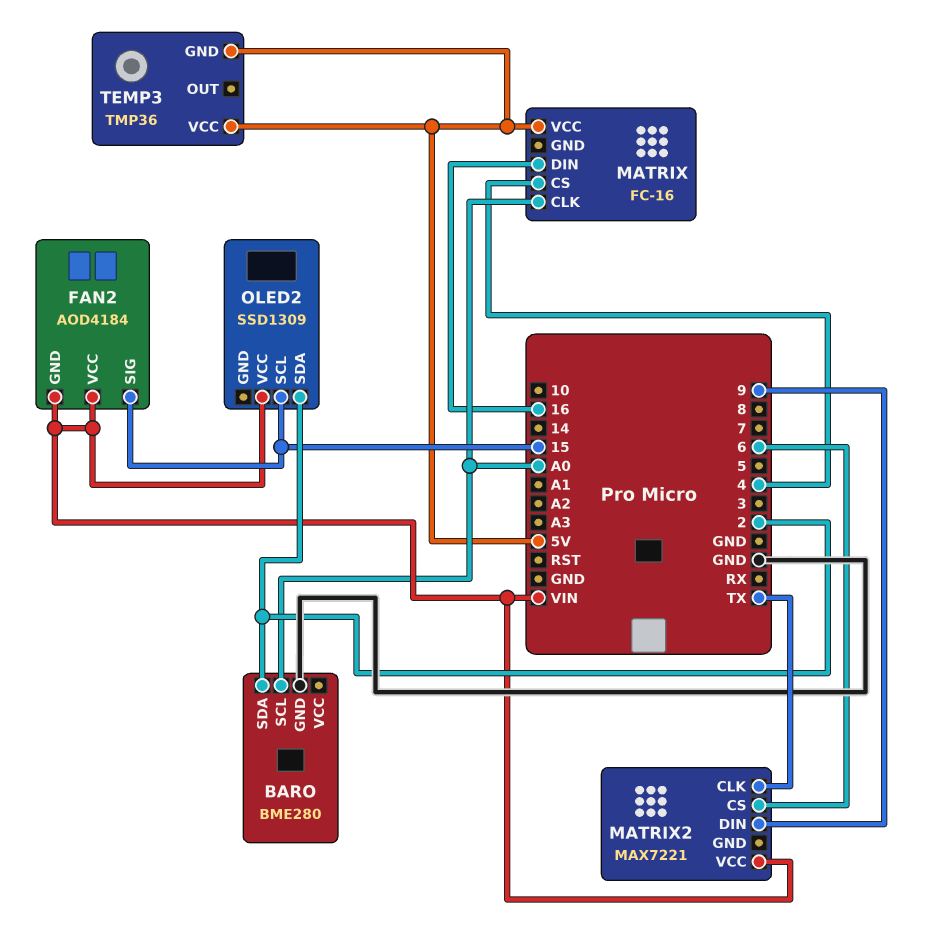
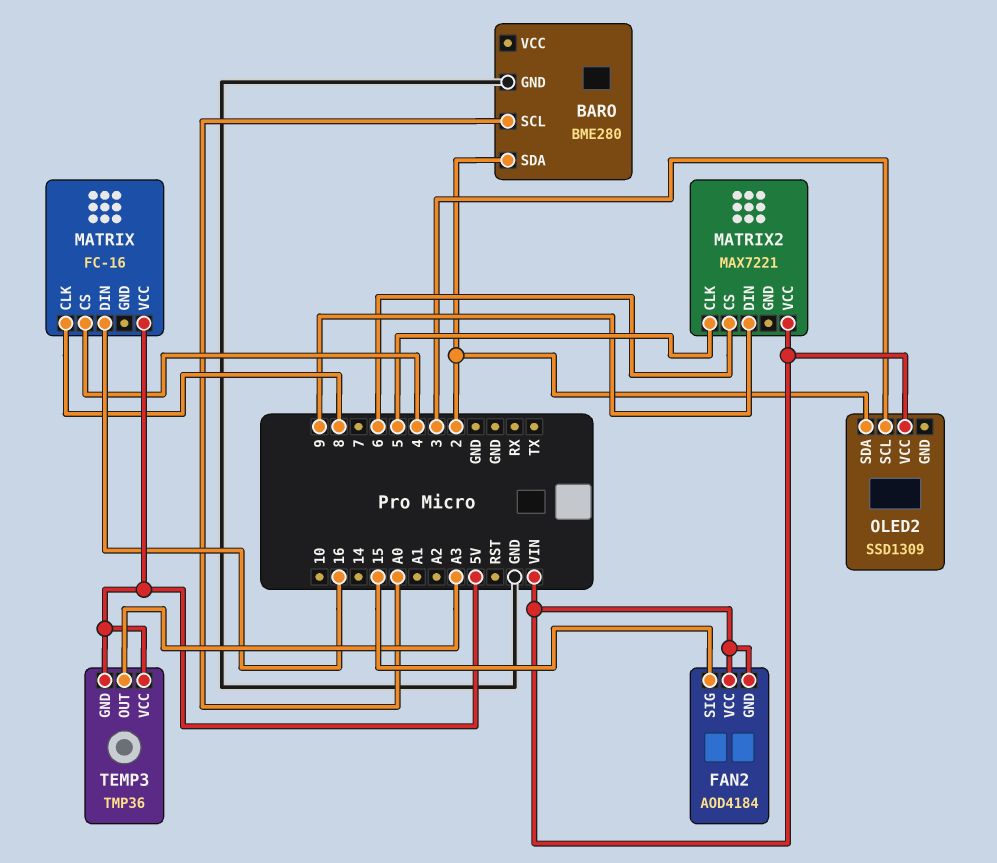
MATRIX pin CLK: A0 -> 8
MATRIX2 pin CLK: TX -> 5
OLED2 pin SCL: 15 -> 3
TEMP3 pin OUT: none -> A3

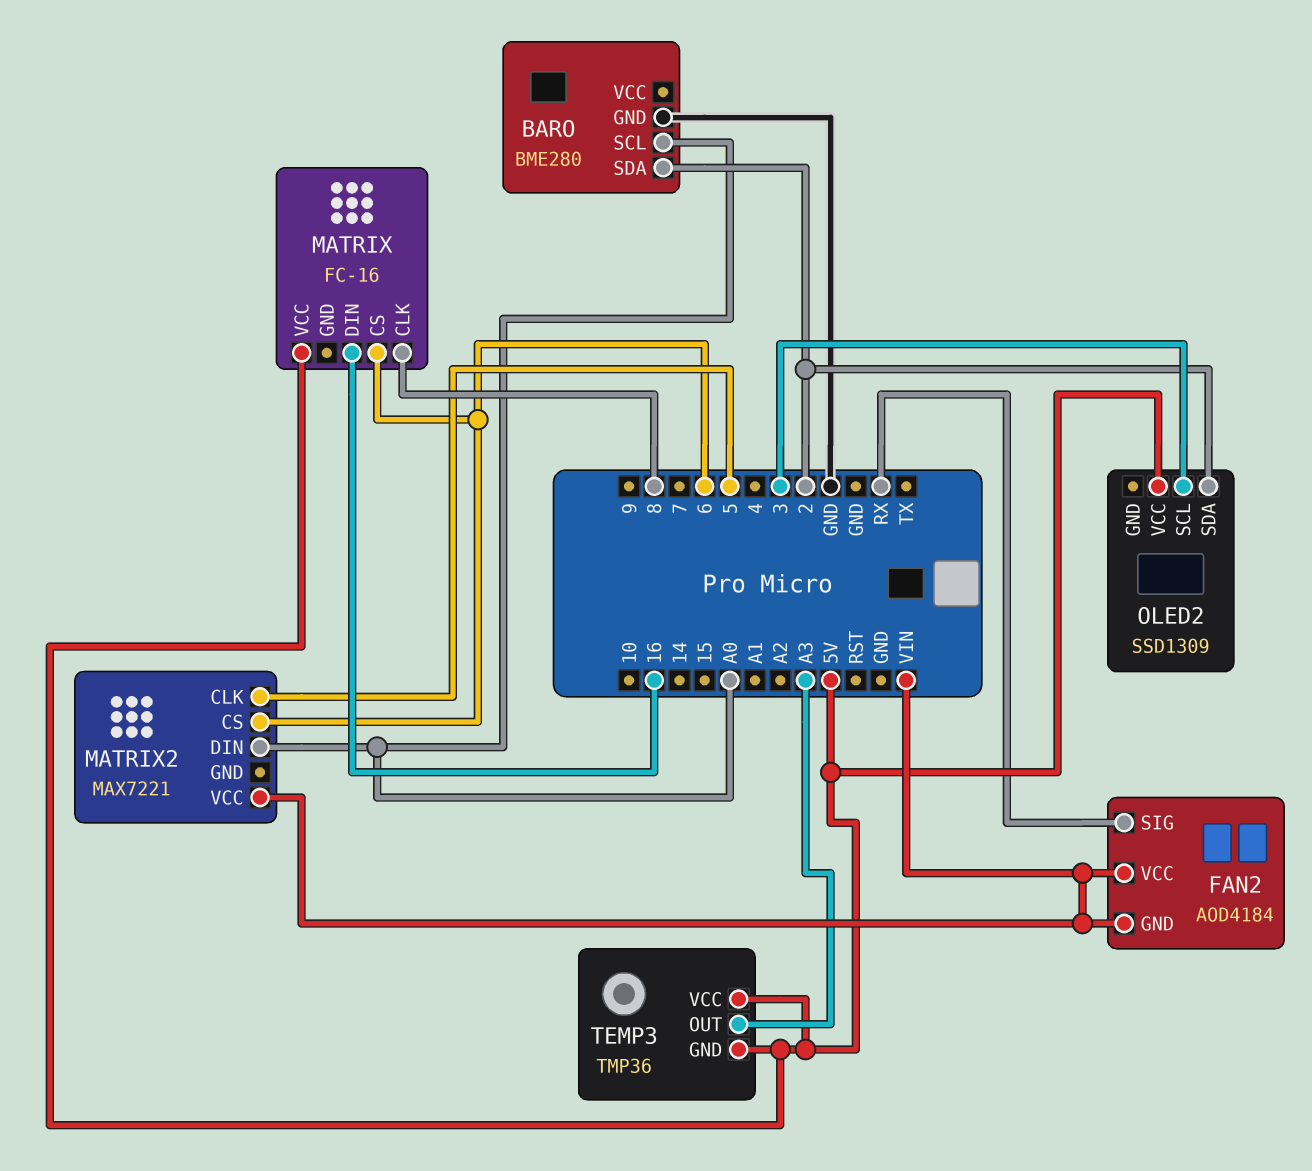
FAN2 pin SIG: 15 -> RX
MATRIX pin CS: 4 -> 6
MATRIX2 pin DIN: 9 -> A0
OLED2 pin VCC: VIN -> 5V

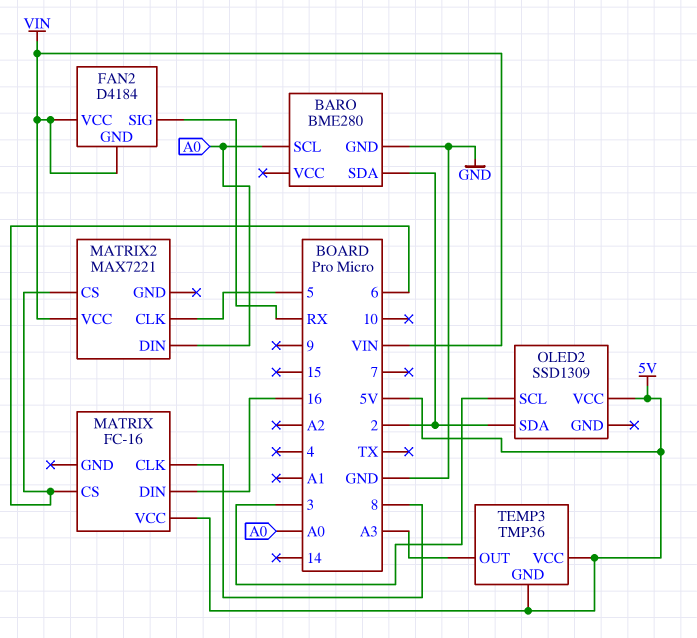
FAN2: AOD4184 -> D4184

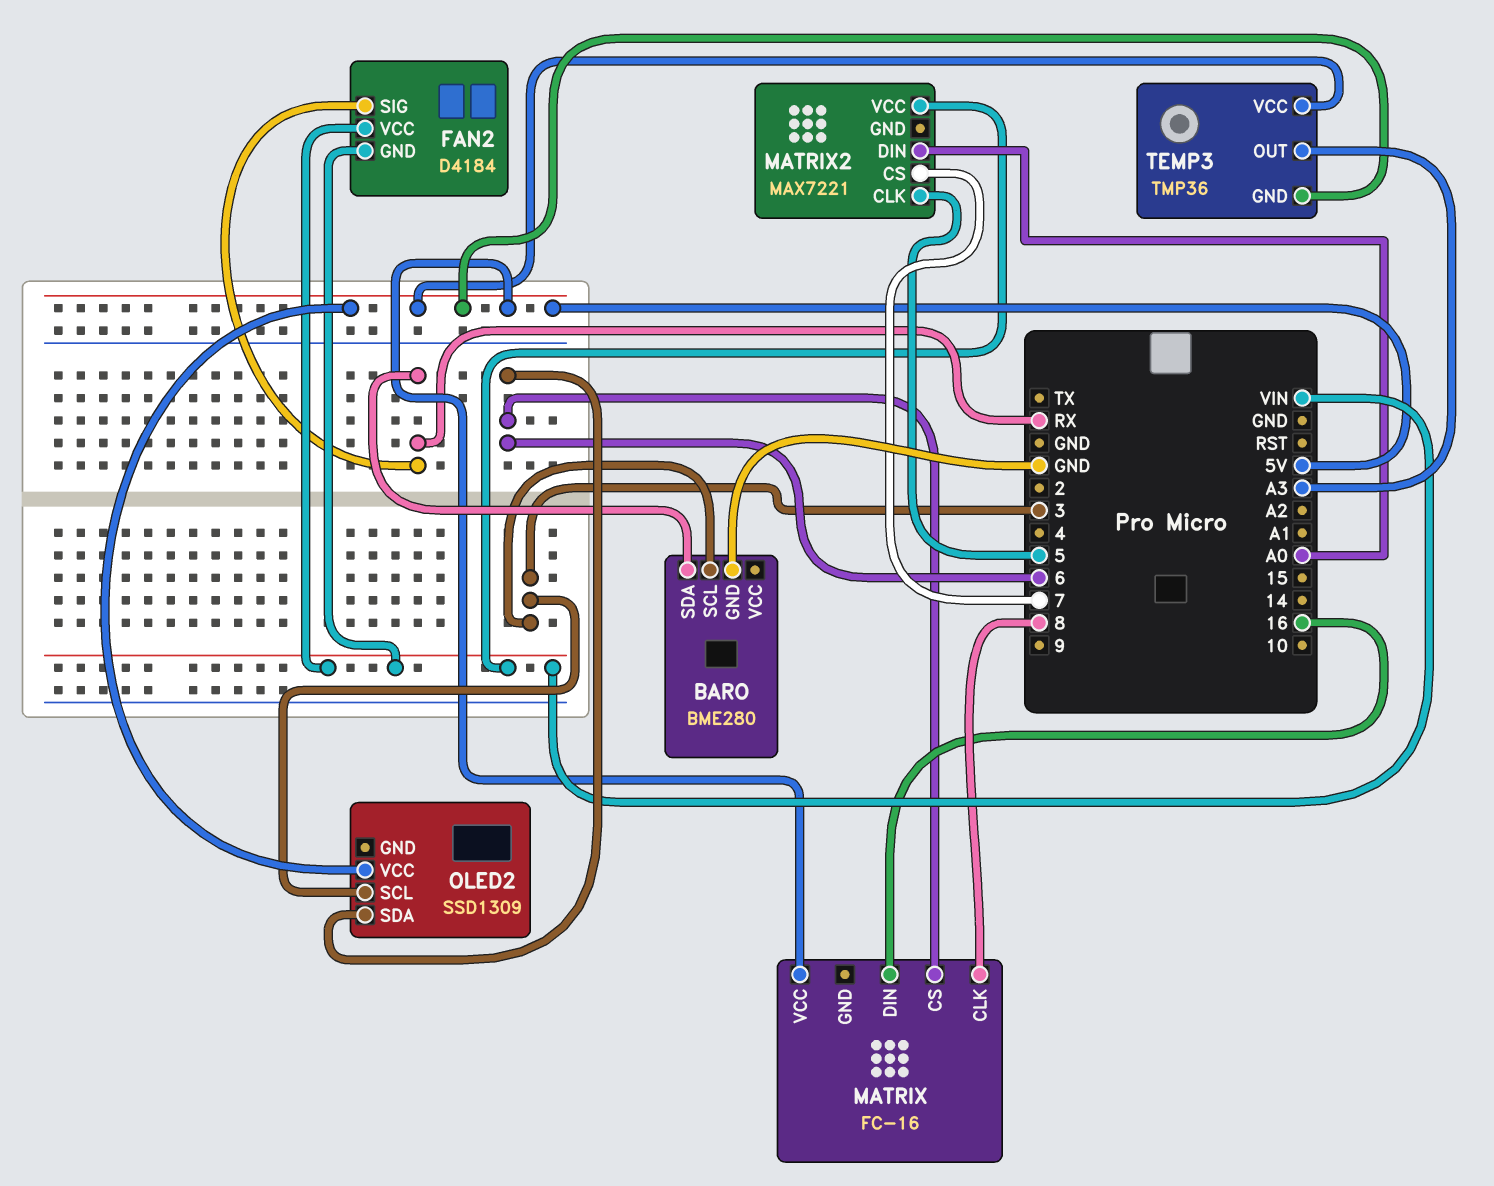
BARO pin SCL: A0 -> 3
BARO pin SDA: 2 -> RX
MATRIX2 pin CS: 6 -> 7
OLED2 pin SDA: 2 -> 6

